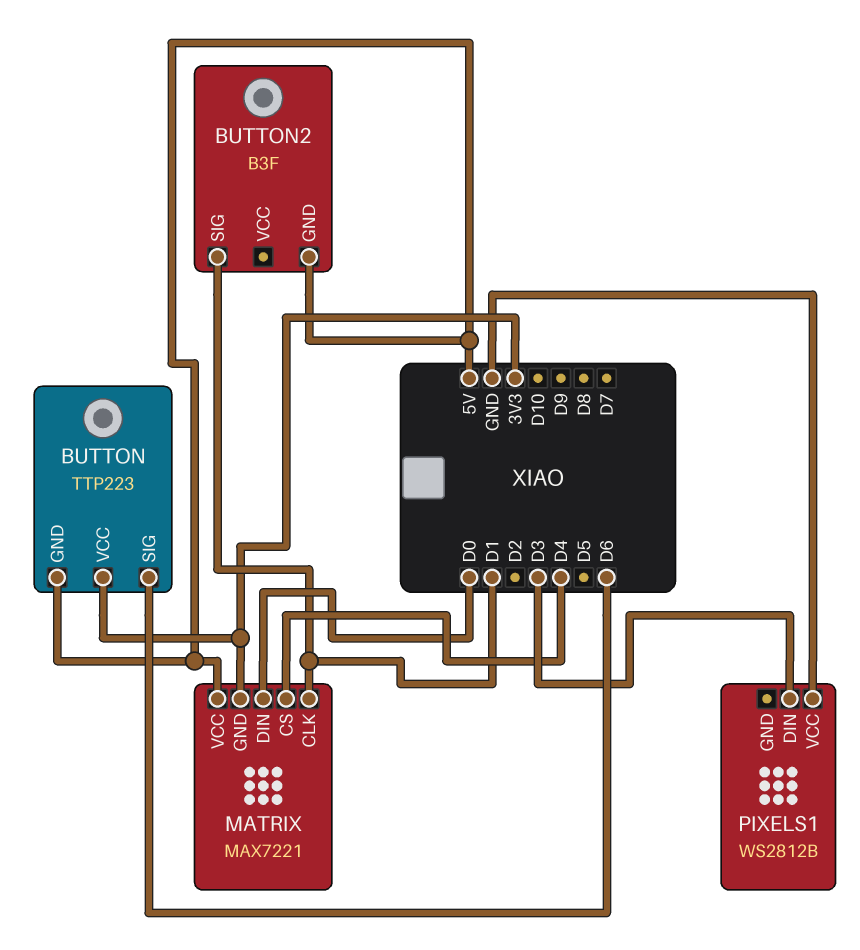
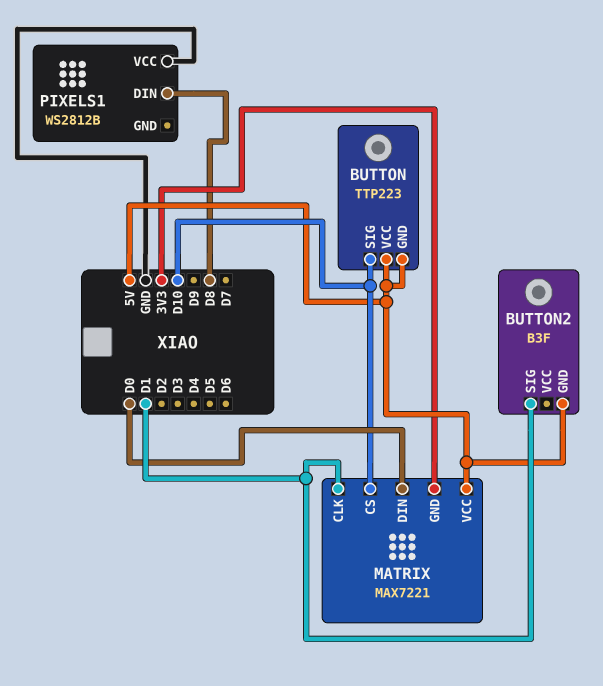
BUTTON pin SIG: D6 -> D10
BUTTON pin VCC: 3V3 -> 5V
MATRIX pin CS: D4 -> D10
PIXELS1 pin DIN: D3 -> D8

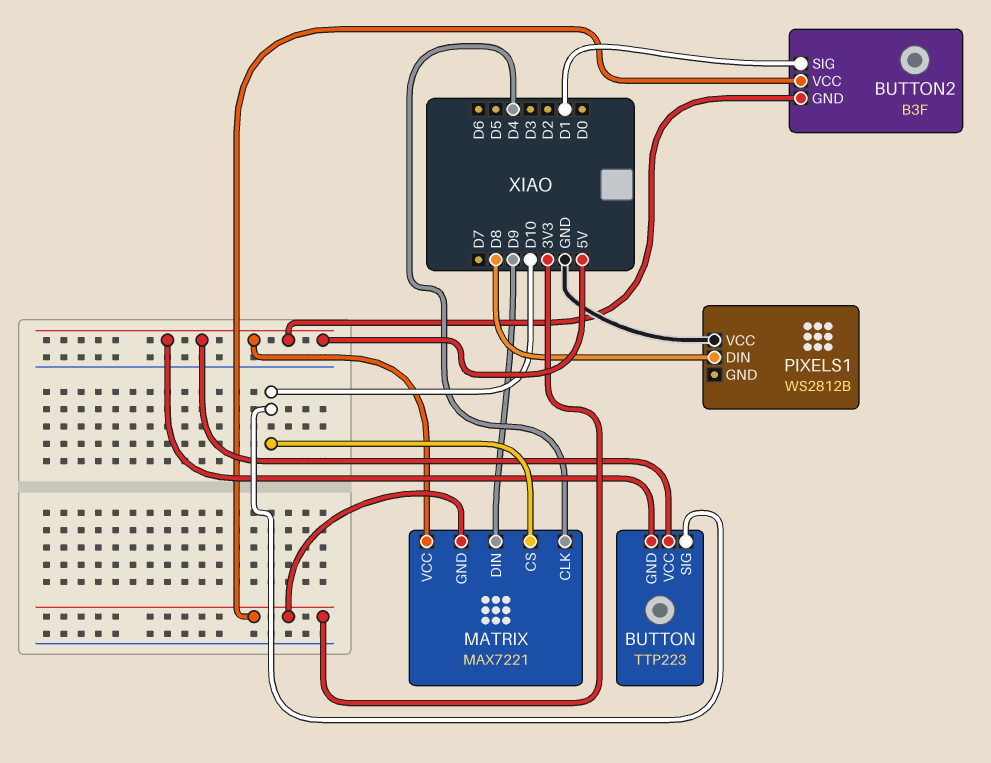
BUTTON2 pin VCC: none -> 3V3
MATRIX pin CLK: D1 -> D4
MATRIX pin DIN: D0 -> D9

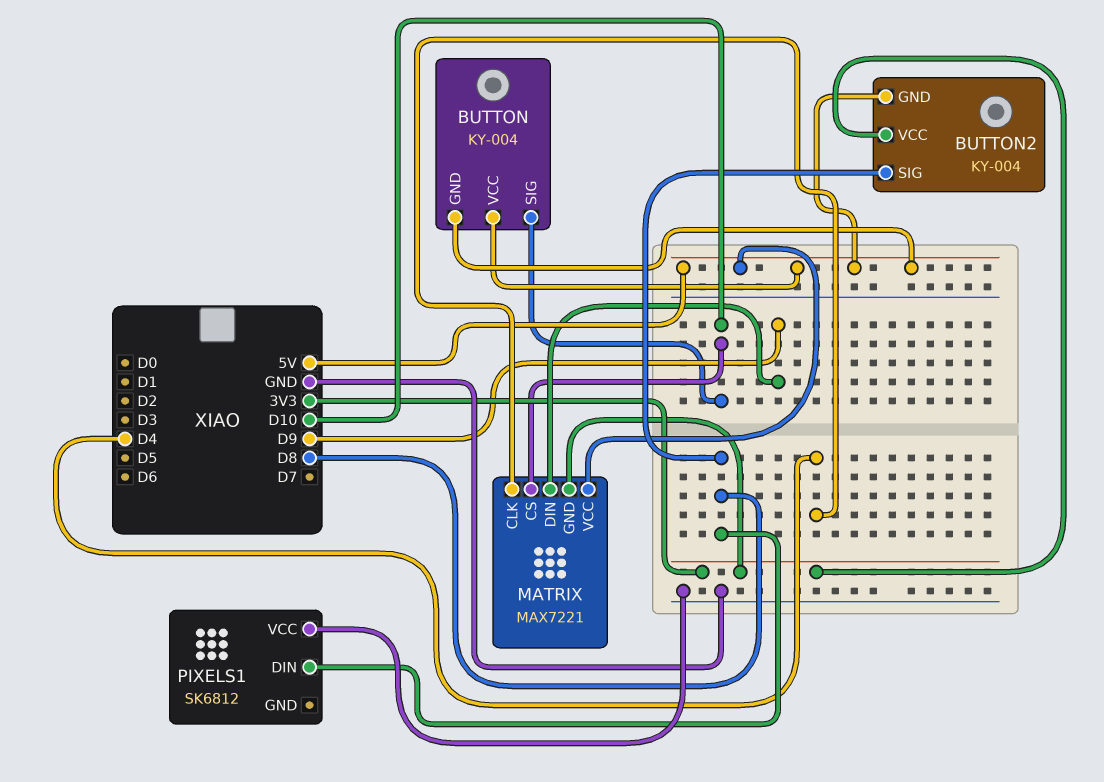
BUTTON: TTP223 -> KY-004
BUTTON2: B3F -> KY-004
BUTTON2 pin SIG: D1 -> D8
PIXELS1: WS2812B -> SK6812

